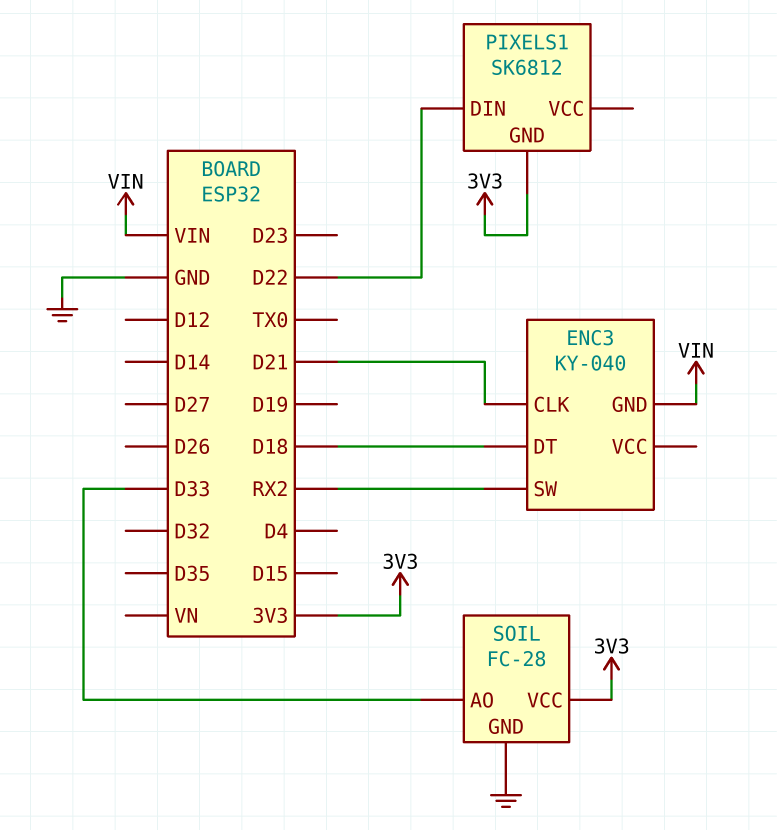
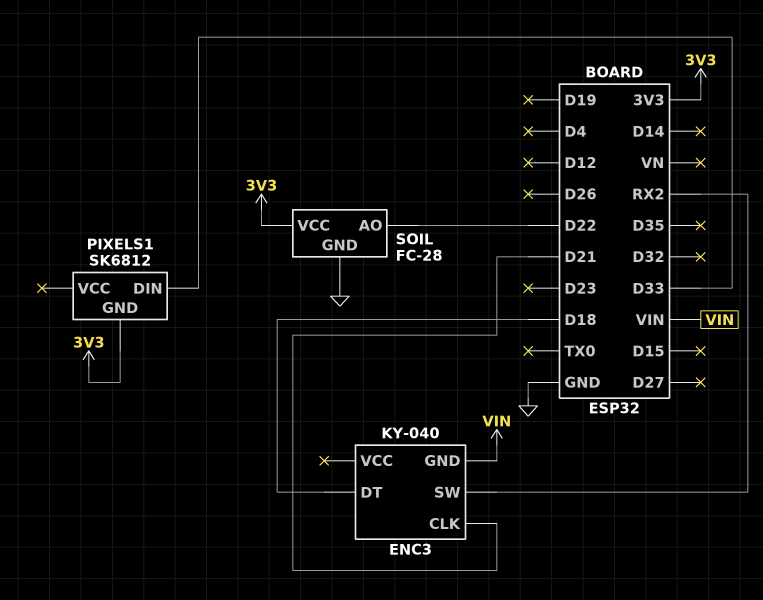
PIXELS1 pin DIN: D22 -> D33
SOIL pin AO: D33 -> D22

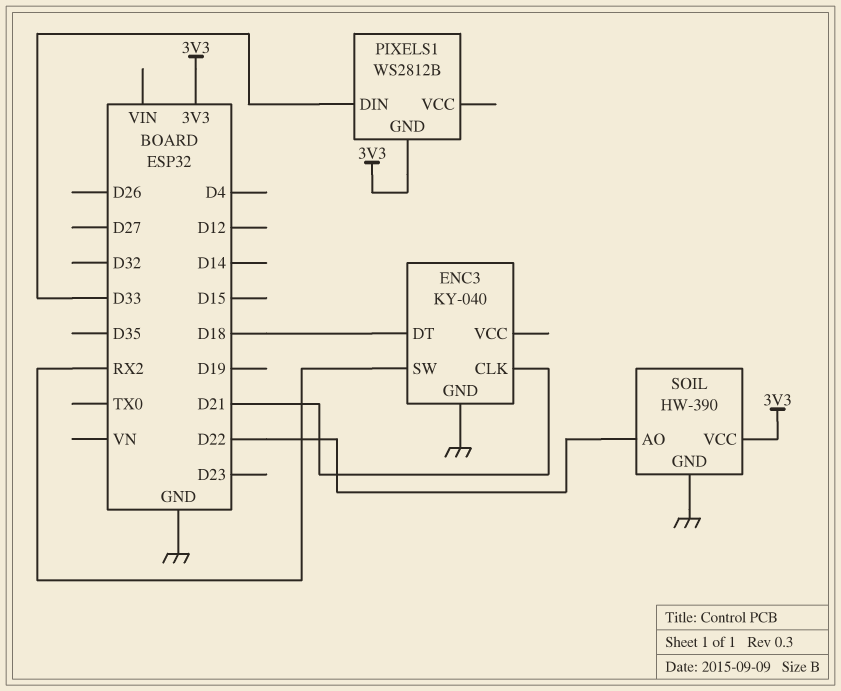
ENC3 pin GND: VIN -> GND
PIXELS1: SK6812 -> WS2812B
SOIL: FC-28 -> HW-390

